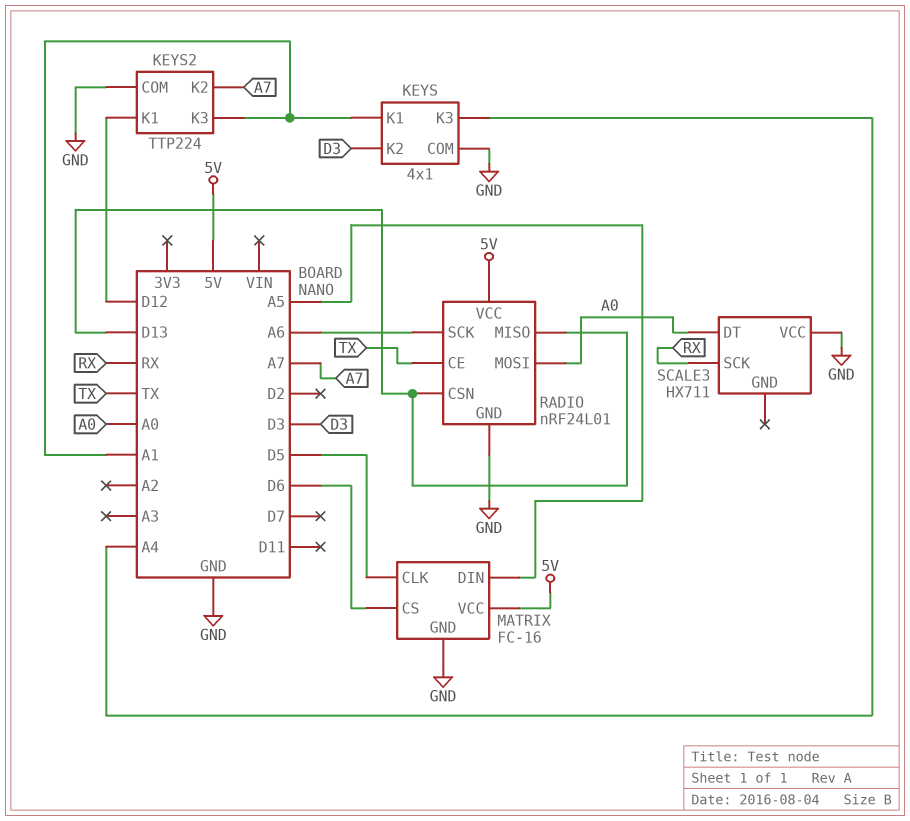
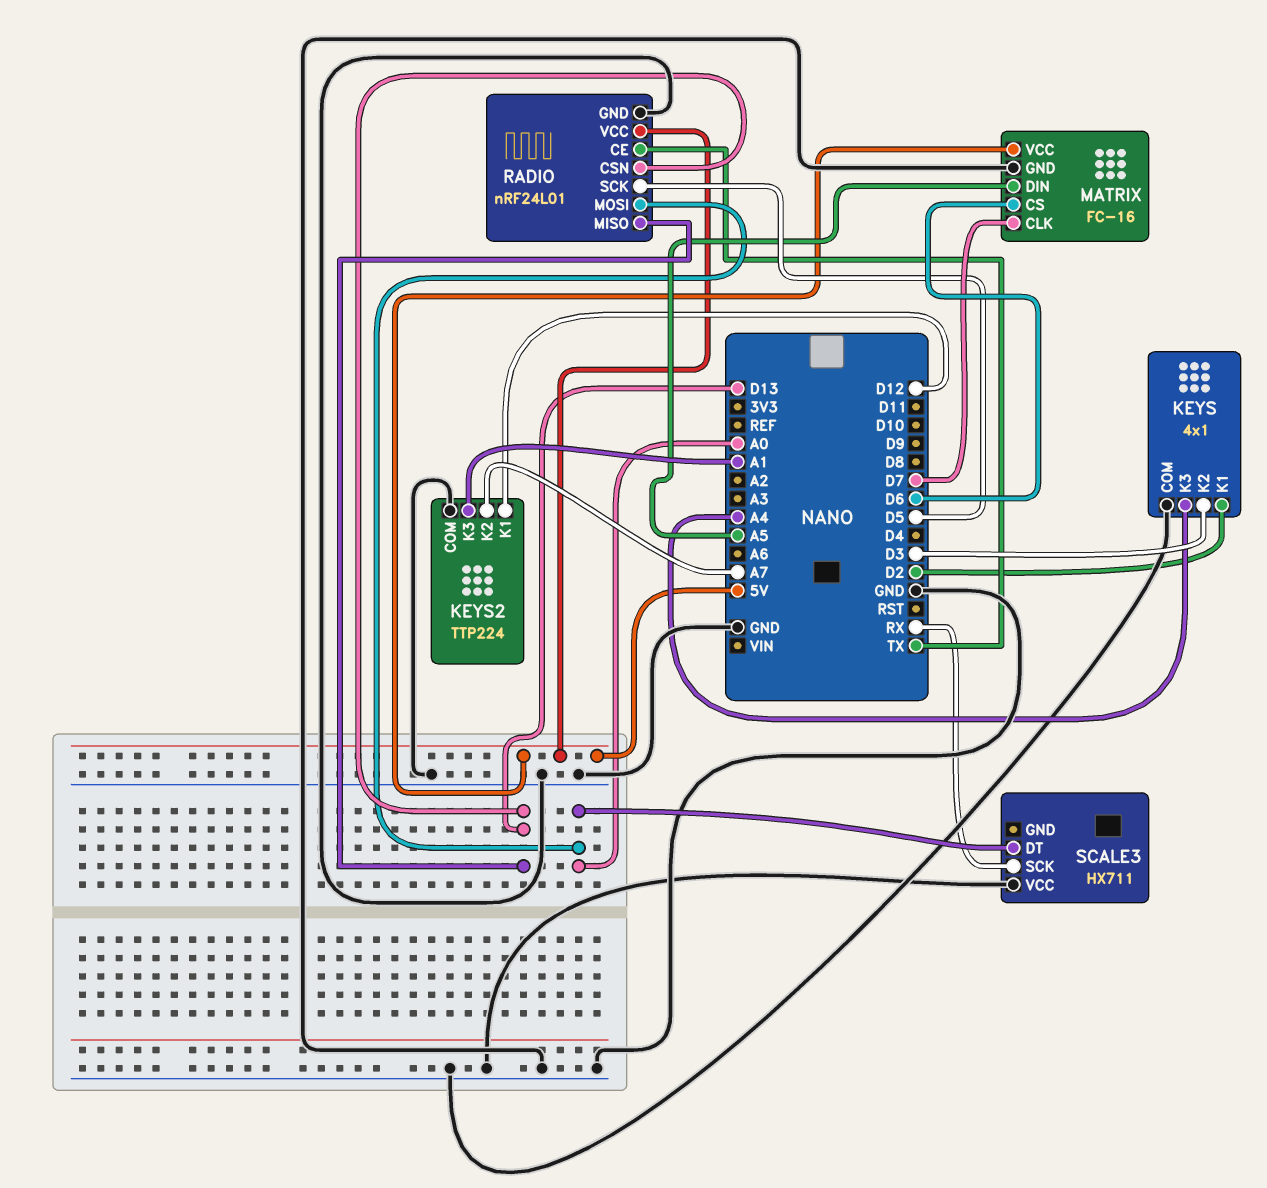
KEYS pin K1: A1 -> D2
MATRIX pin CLK: D5 -> D7
RADIO pin SCK: A6 -> D5

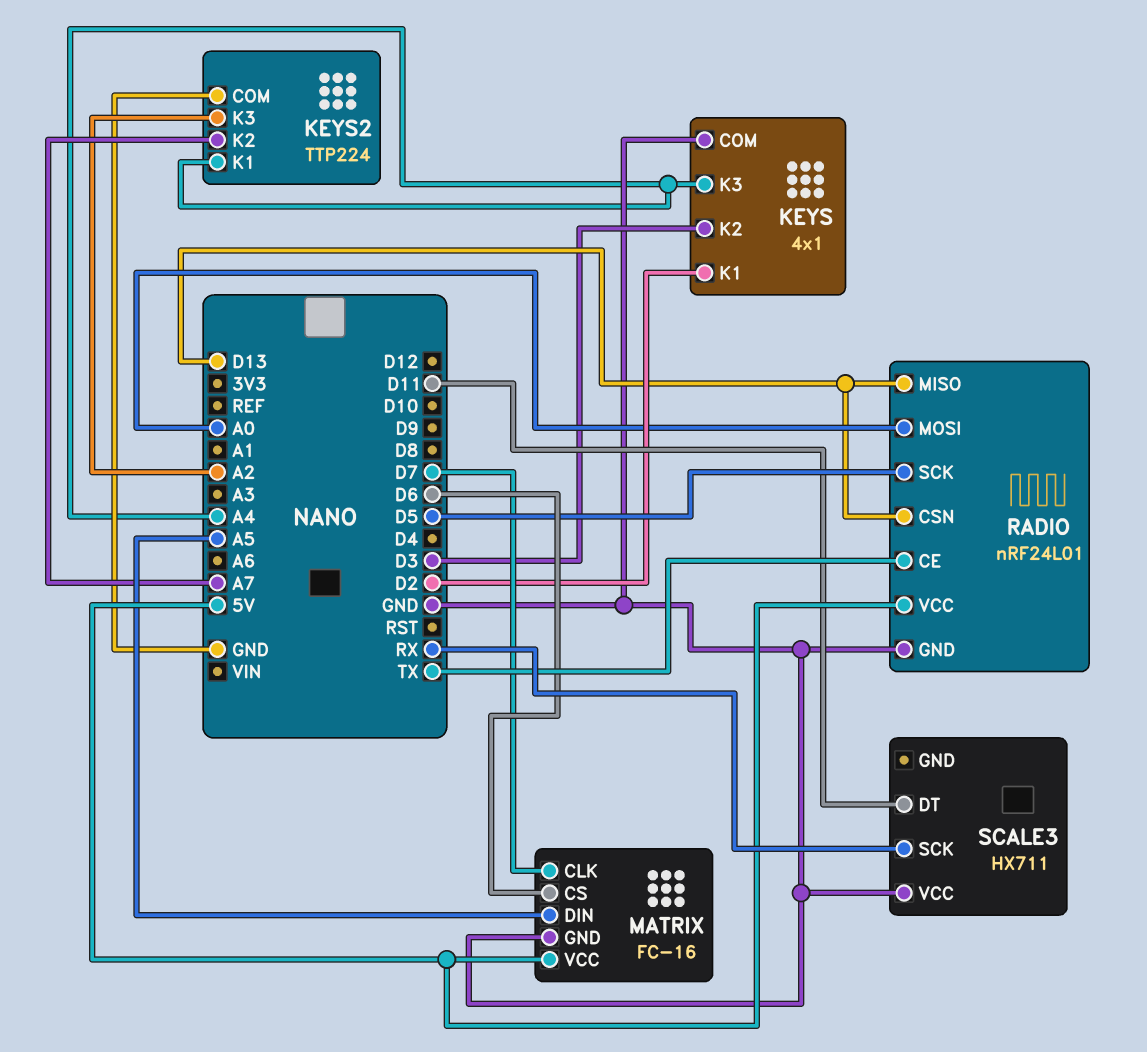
KEYS2 pin K1: D12 -> A4
KEYS2 pin K3: A1 -> A2
SCALE3 pin DT: A0 -> D11

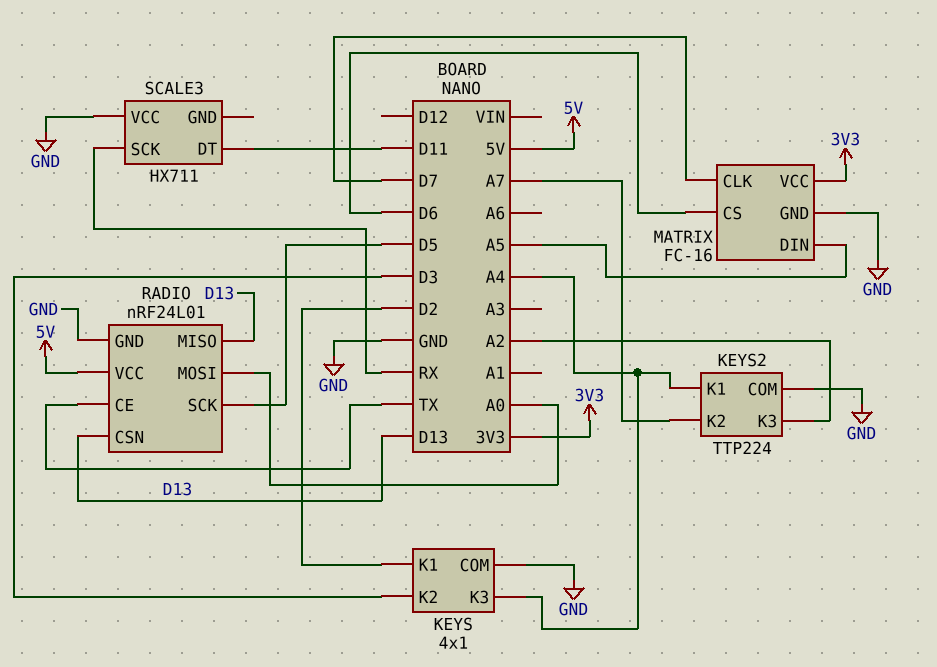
MATRIX pin VCC: 5V -> 3V3

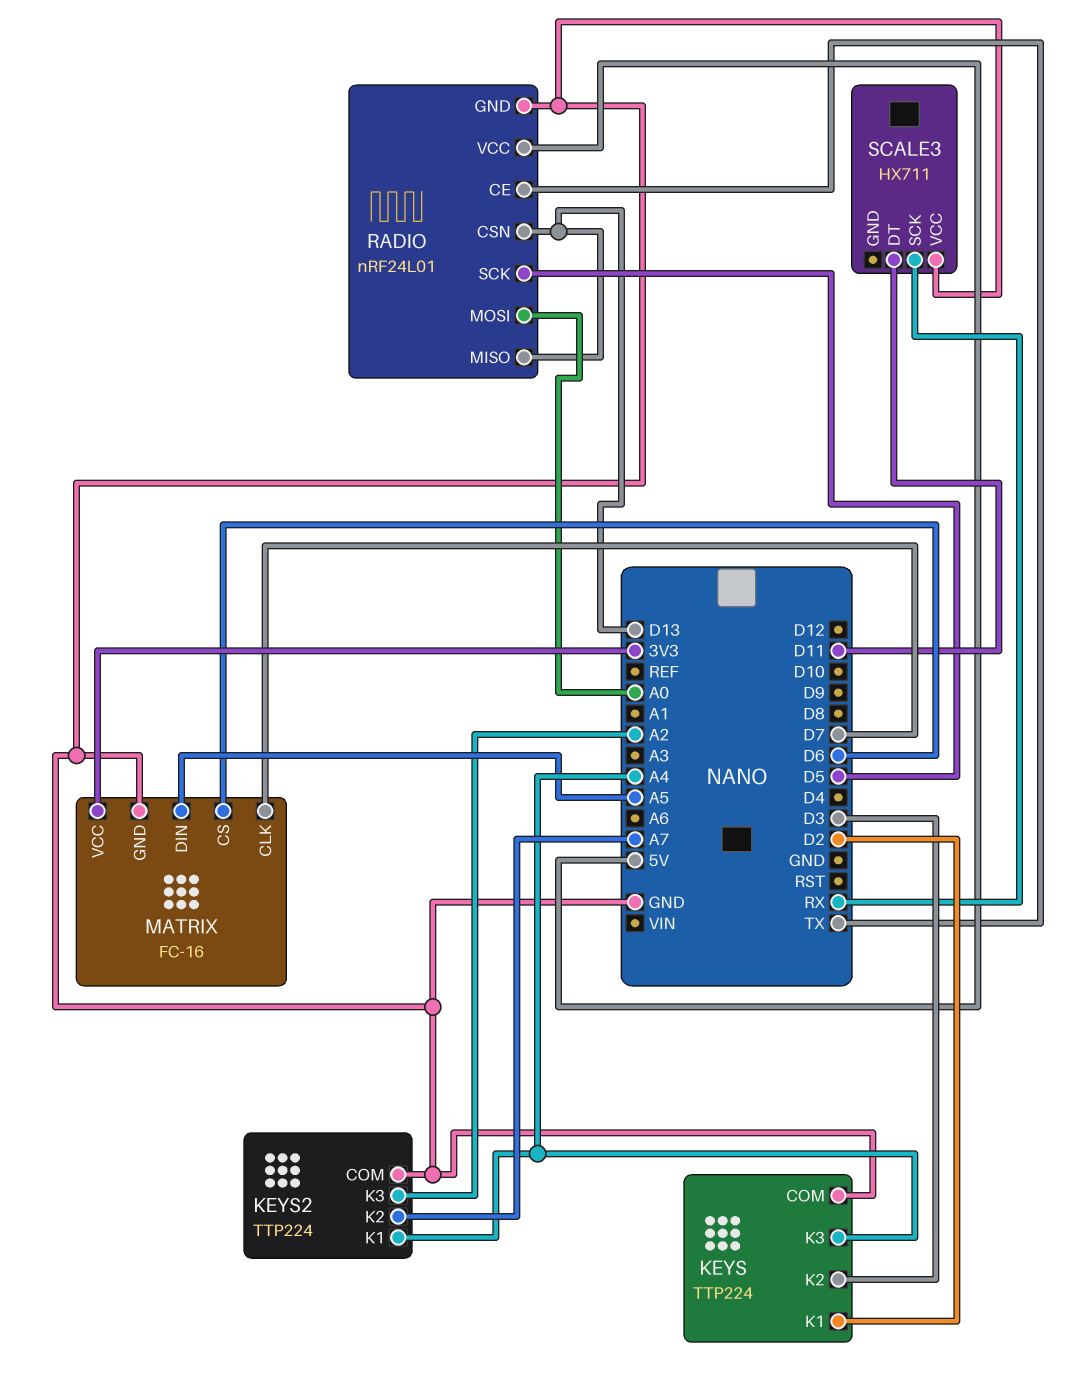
KEYS: 4x1 -> TTP224

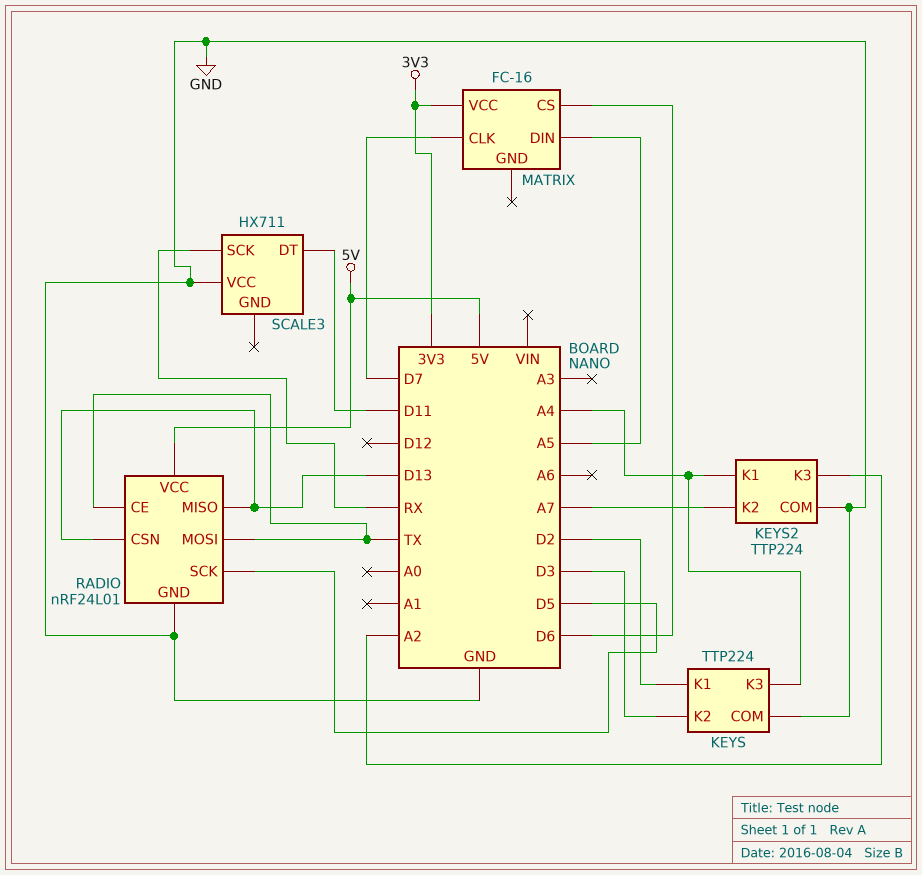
MATRIX pin GND: GND -> none
RADIO pin MOSI: A0 -> TX

